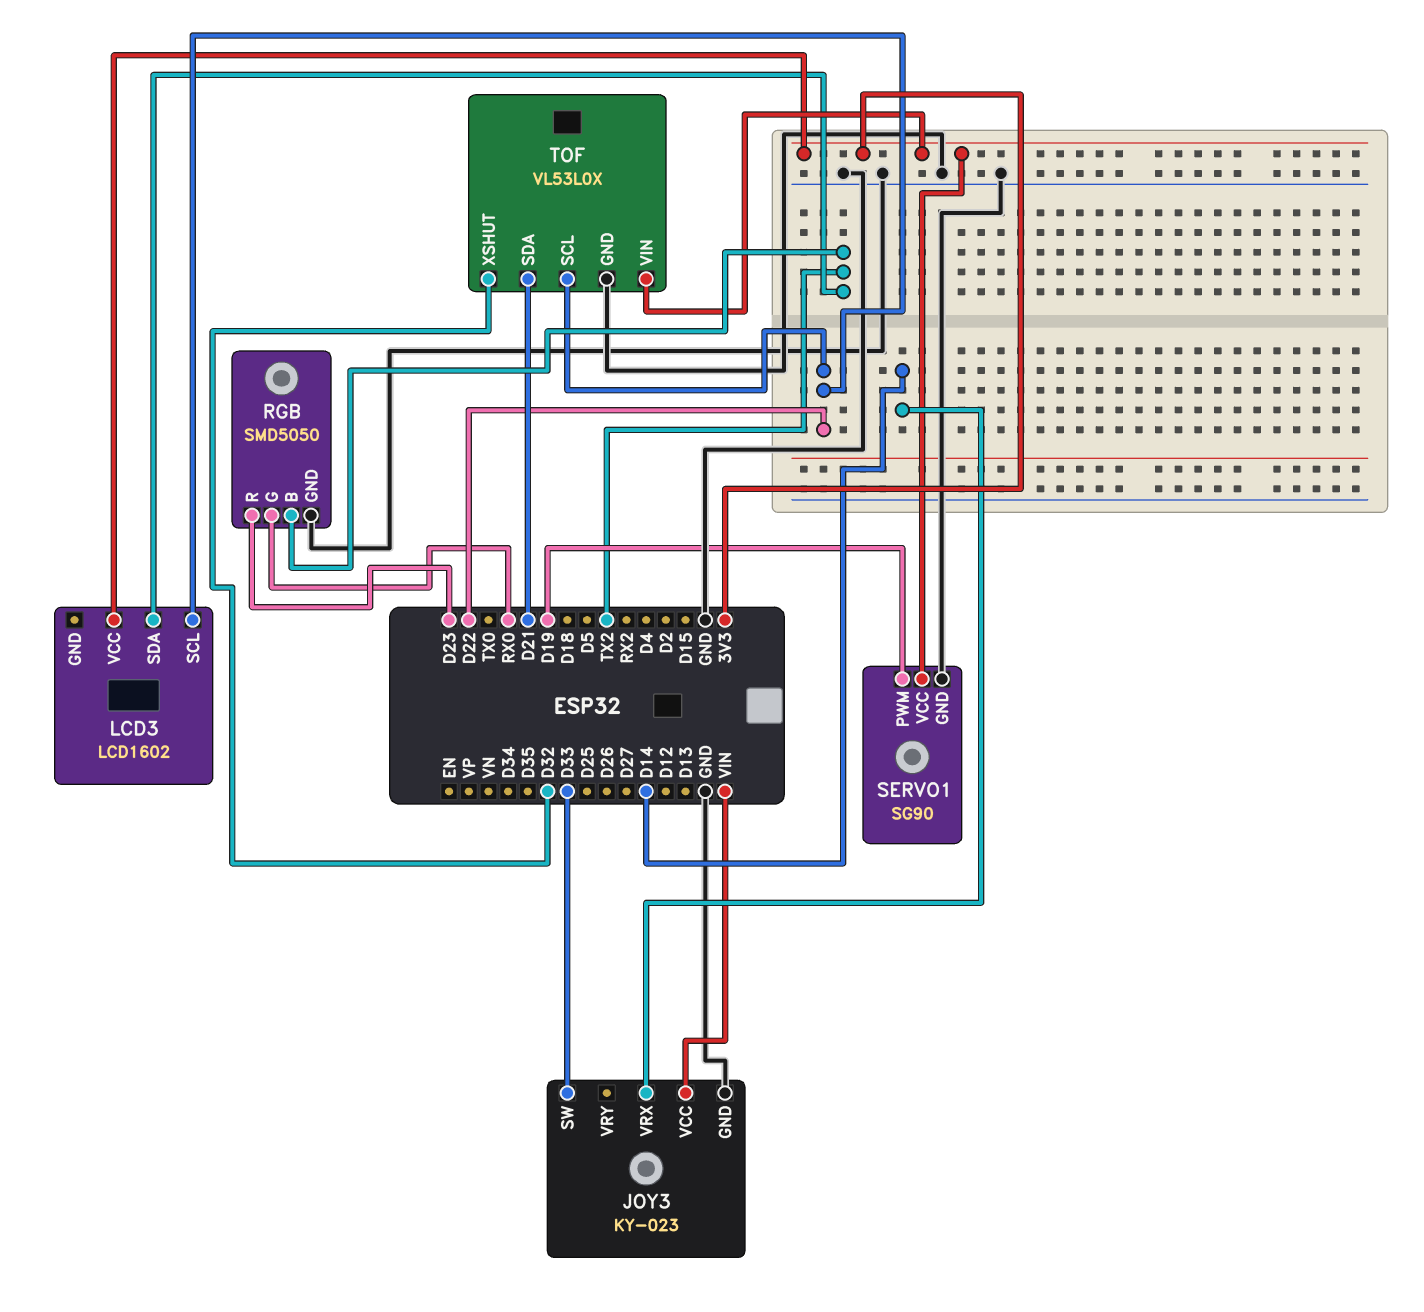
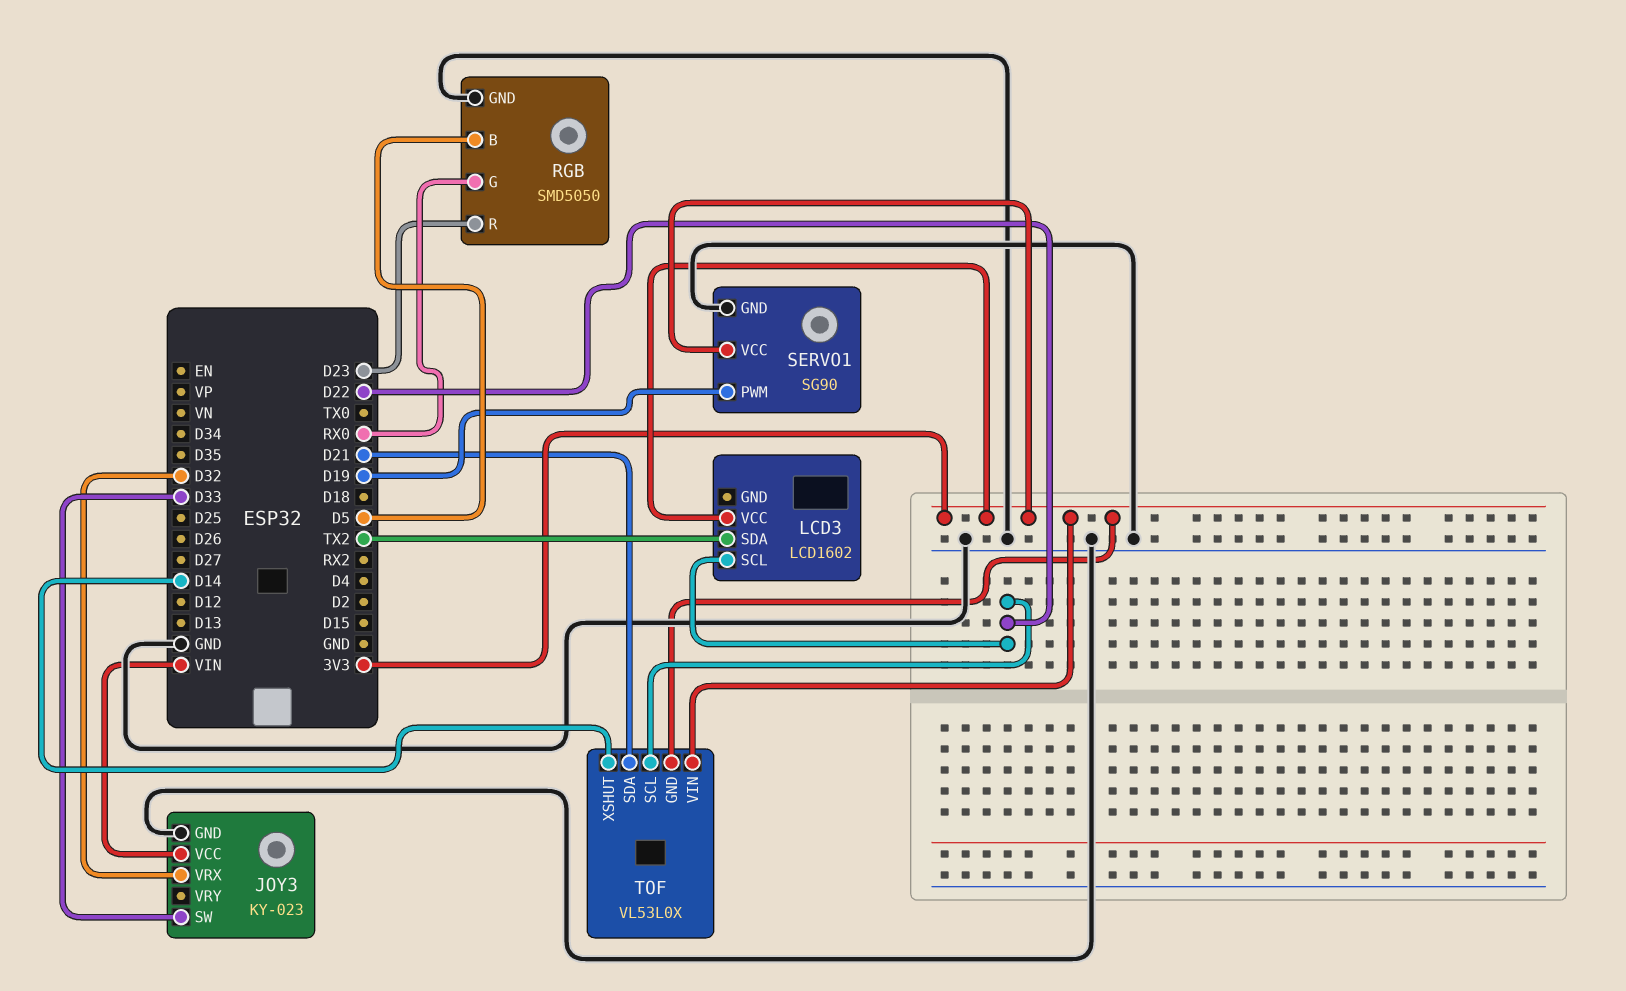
JOY3 pin VRX: D14 -> D32
RGB pin B: TX2 -> D5
TOF pin GND: GND -> 3V3
TOF pin XSHUT: D32 -> D14

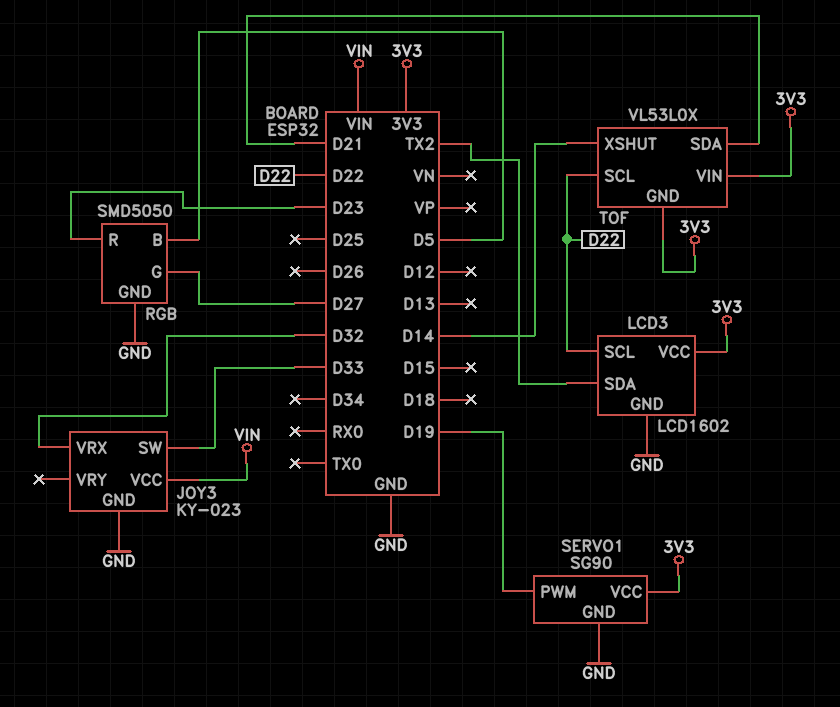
LCD3 pin GND: none -> GND
RGB pin G: RX0 -> D27

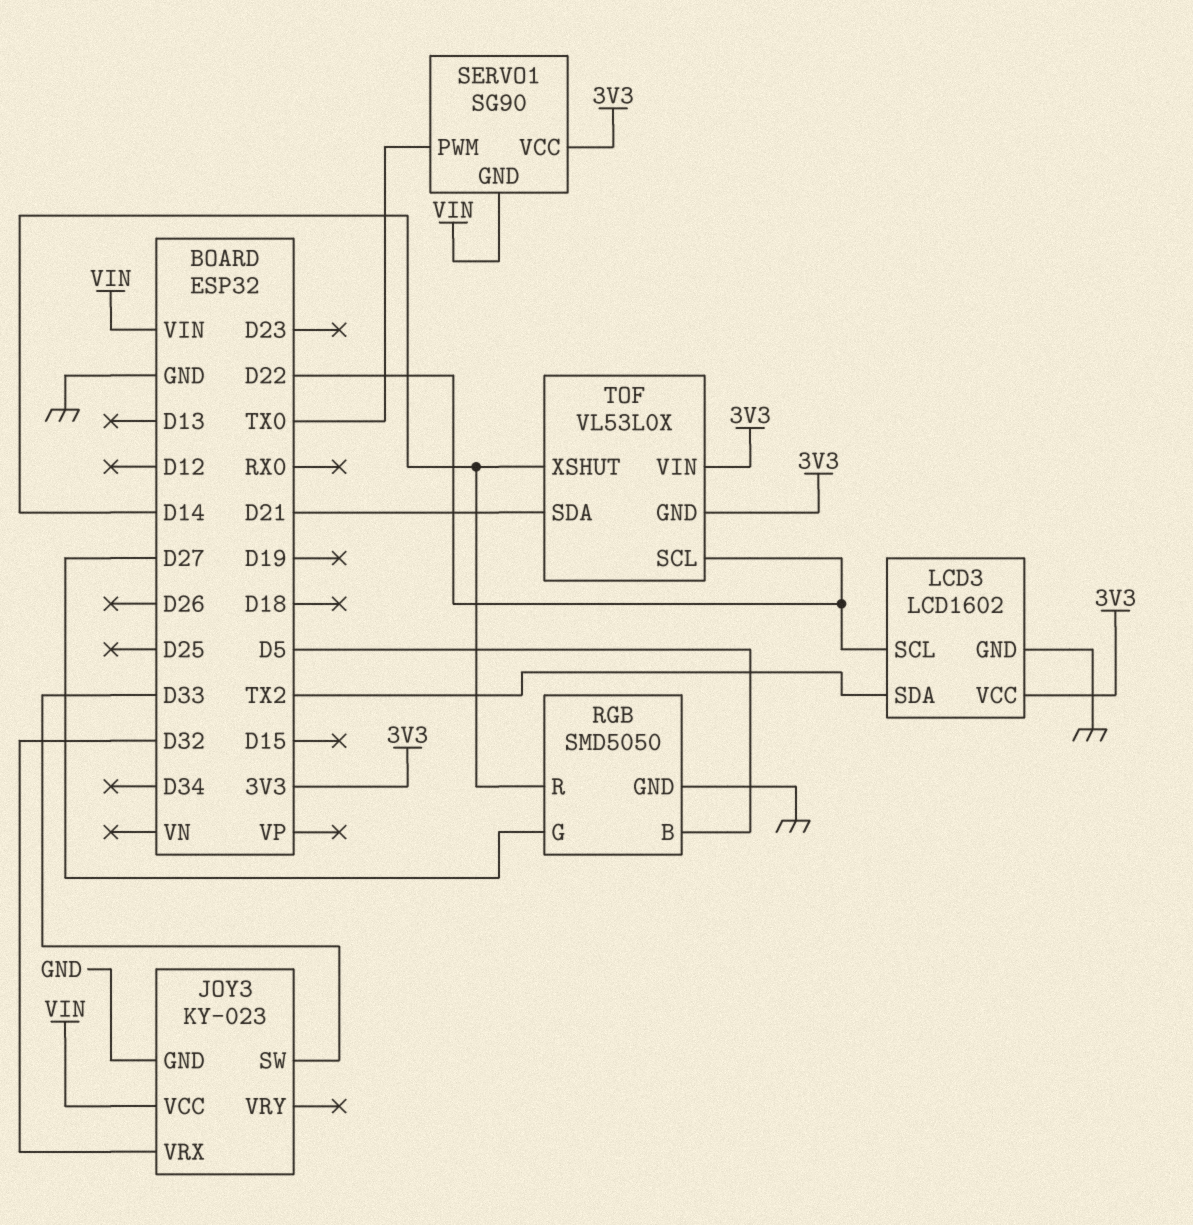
RGB pin R: D23 -> D14
SERVO1 pin GND: GND -> VIN
SERVO1 pin PWM: D19 -> TX0

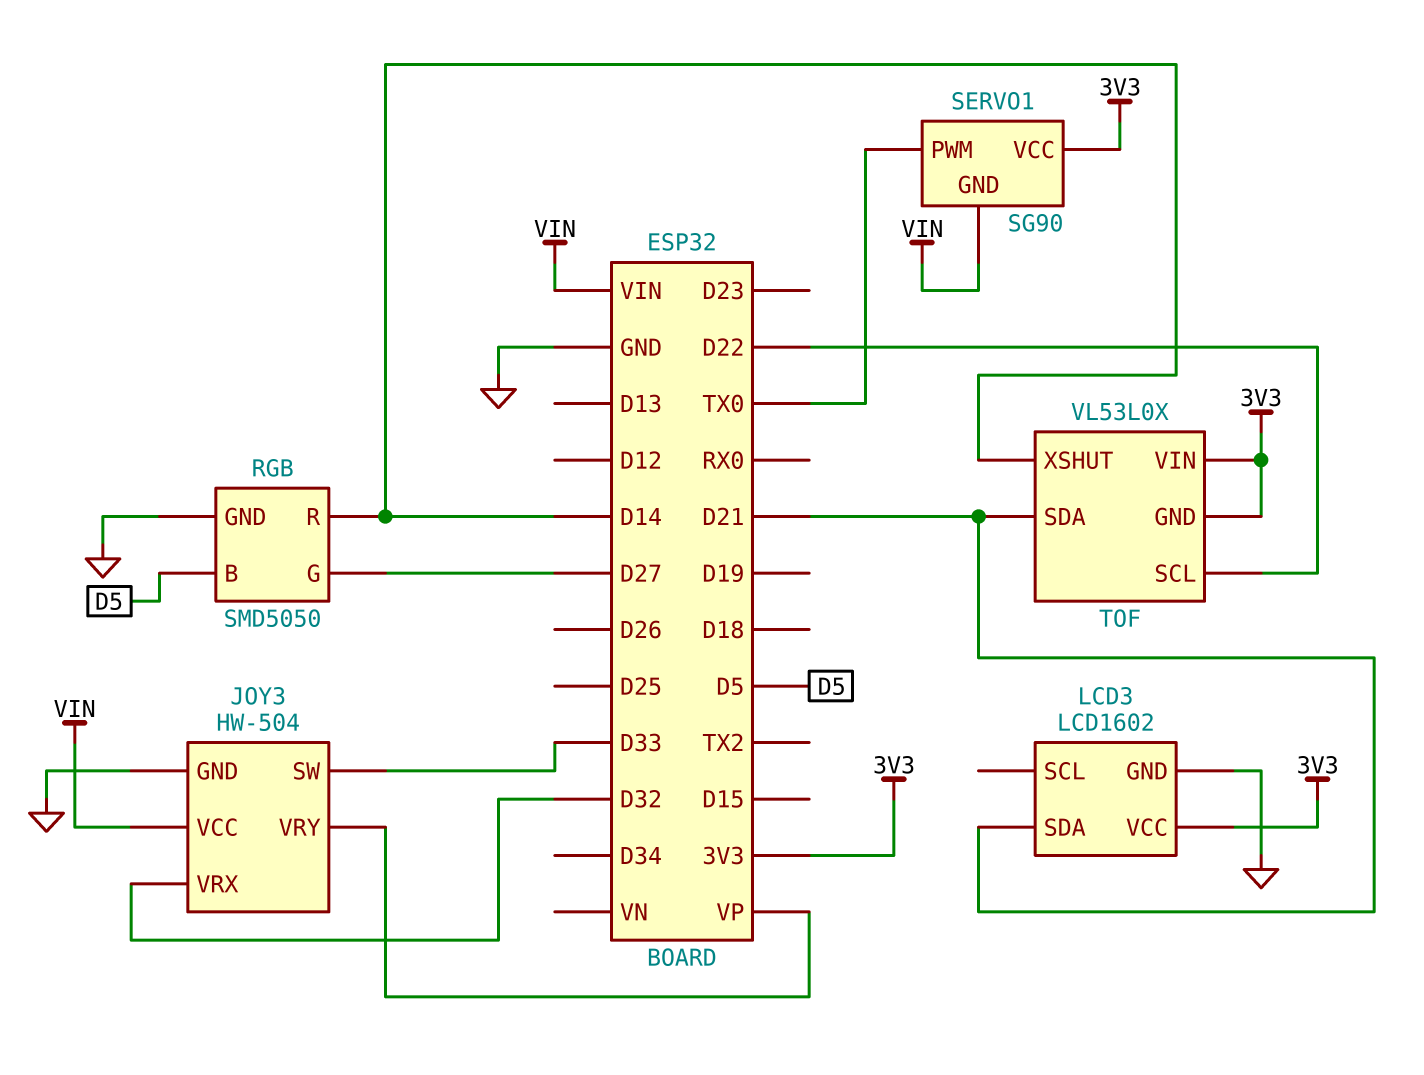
JOY3: KY-023 -> HW-504
JOY3 pin VRY: none -> VP
LCD3 pin SCL: D22 -> none
LCD3 pin SDA: TX2 -> D21

